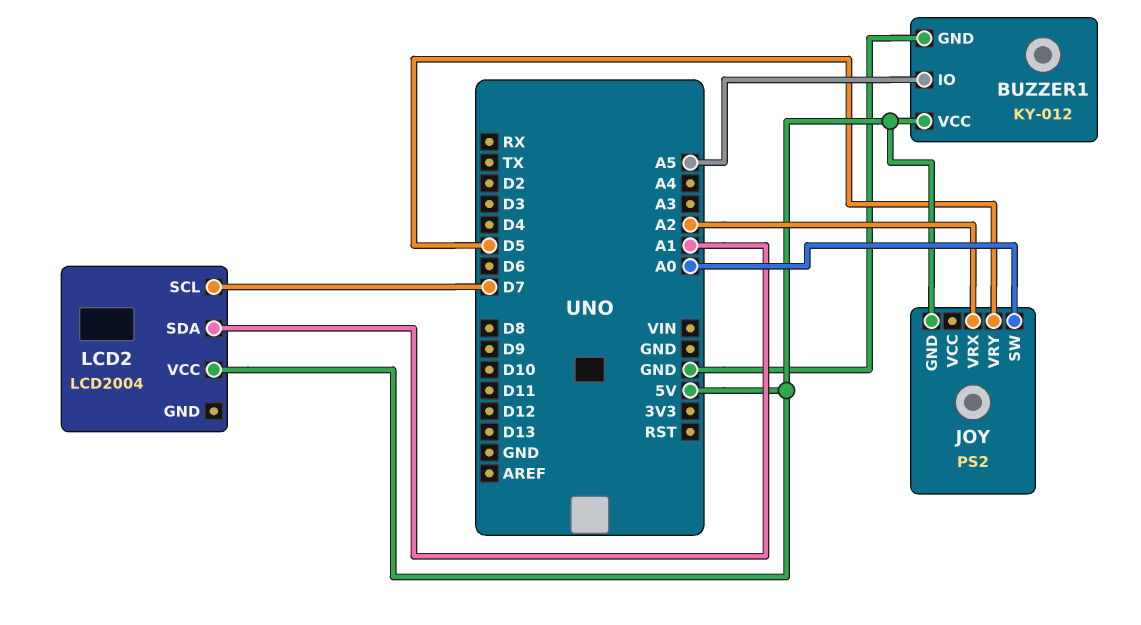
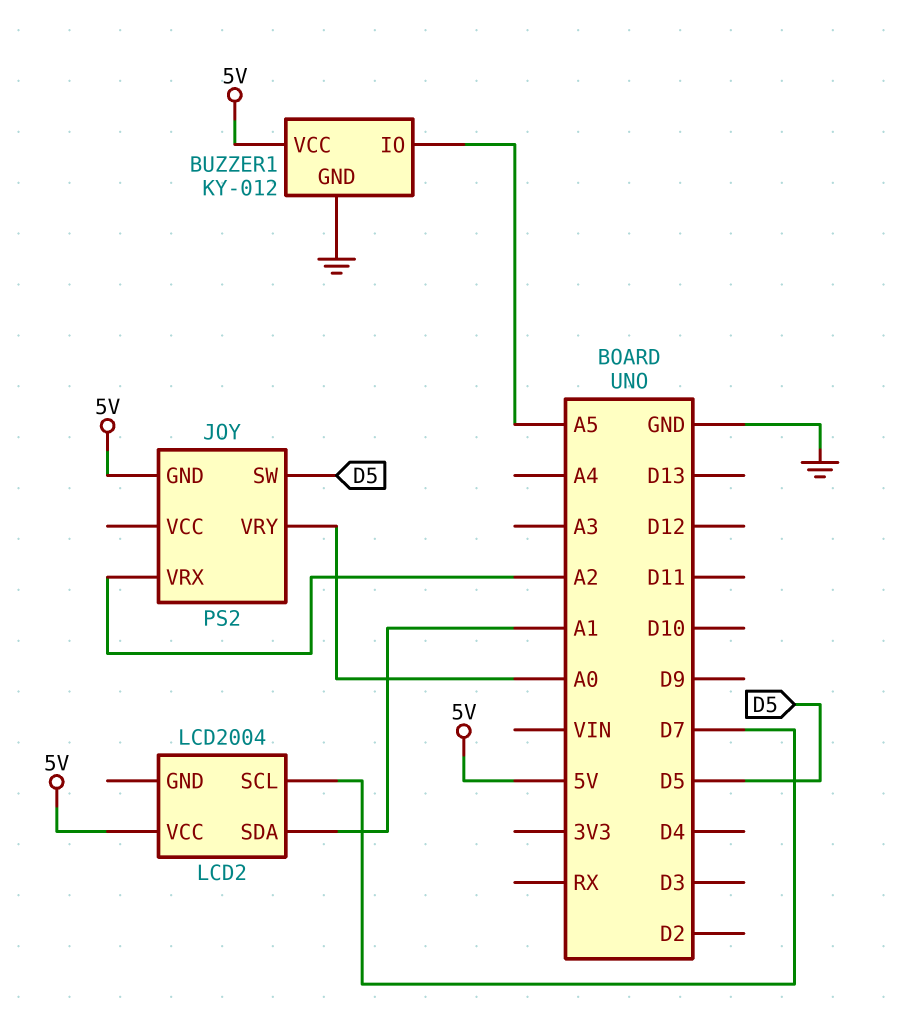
JOY pin SW: A0 -> D5
JOY pin VRY: D5 -> A0

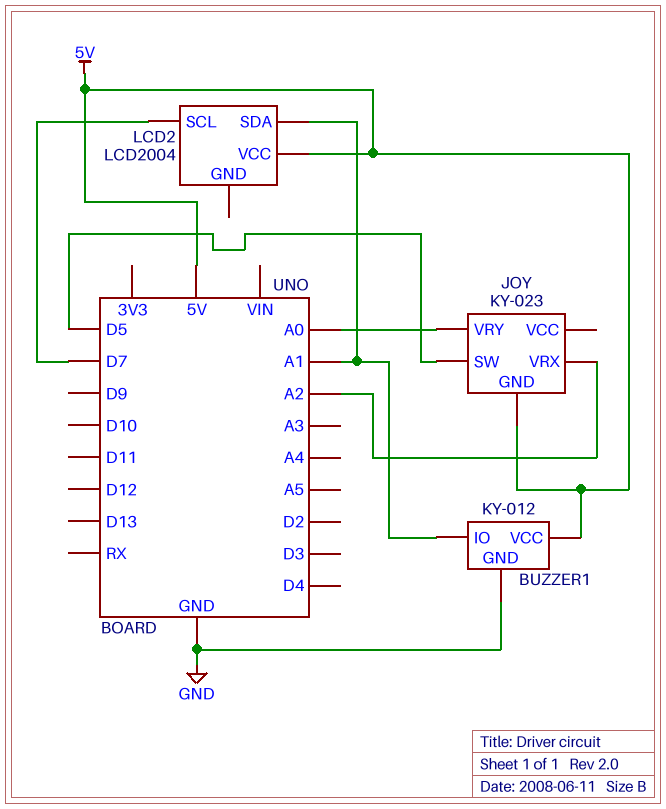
BUZZER1 pin IO: A5 -> A1
JOY: PS2 -> KY-023

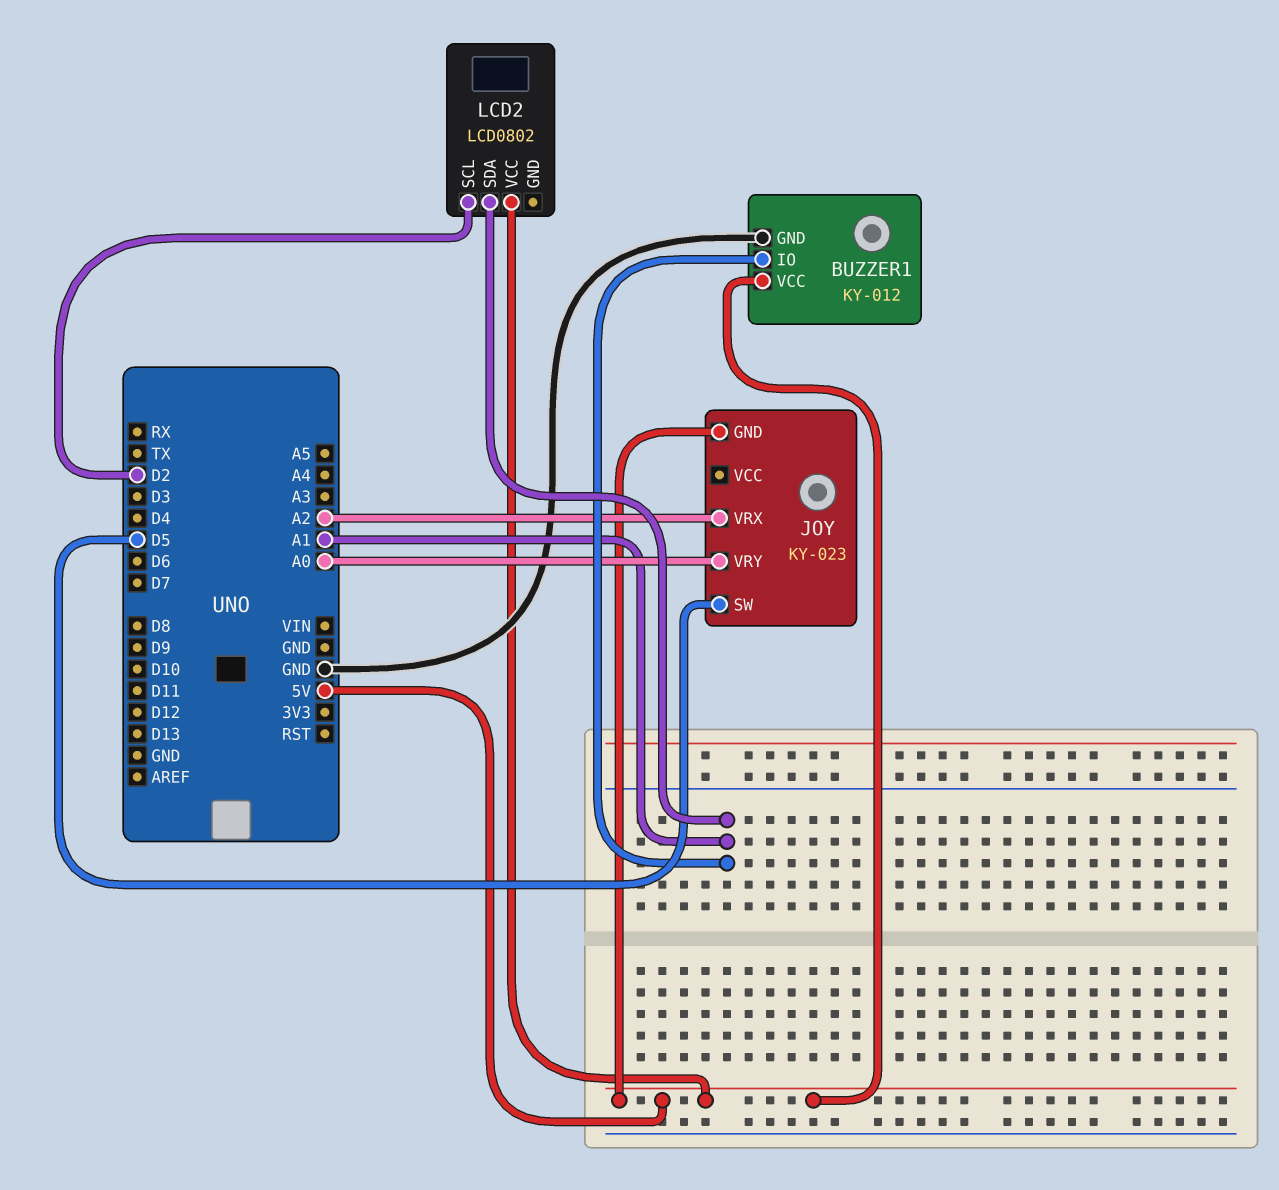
LCD2: LCD2004 -> LCD0802
LCD2 pin SCL: D7 -> D2

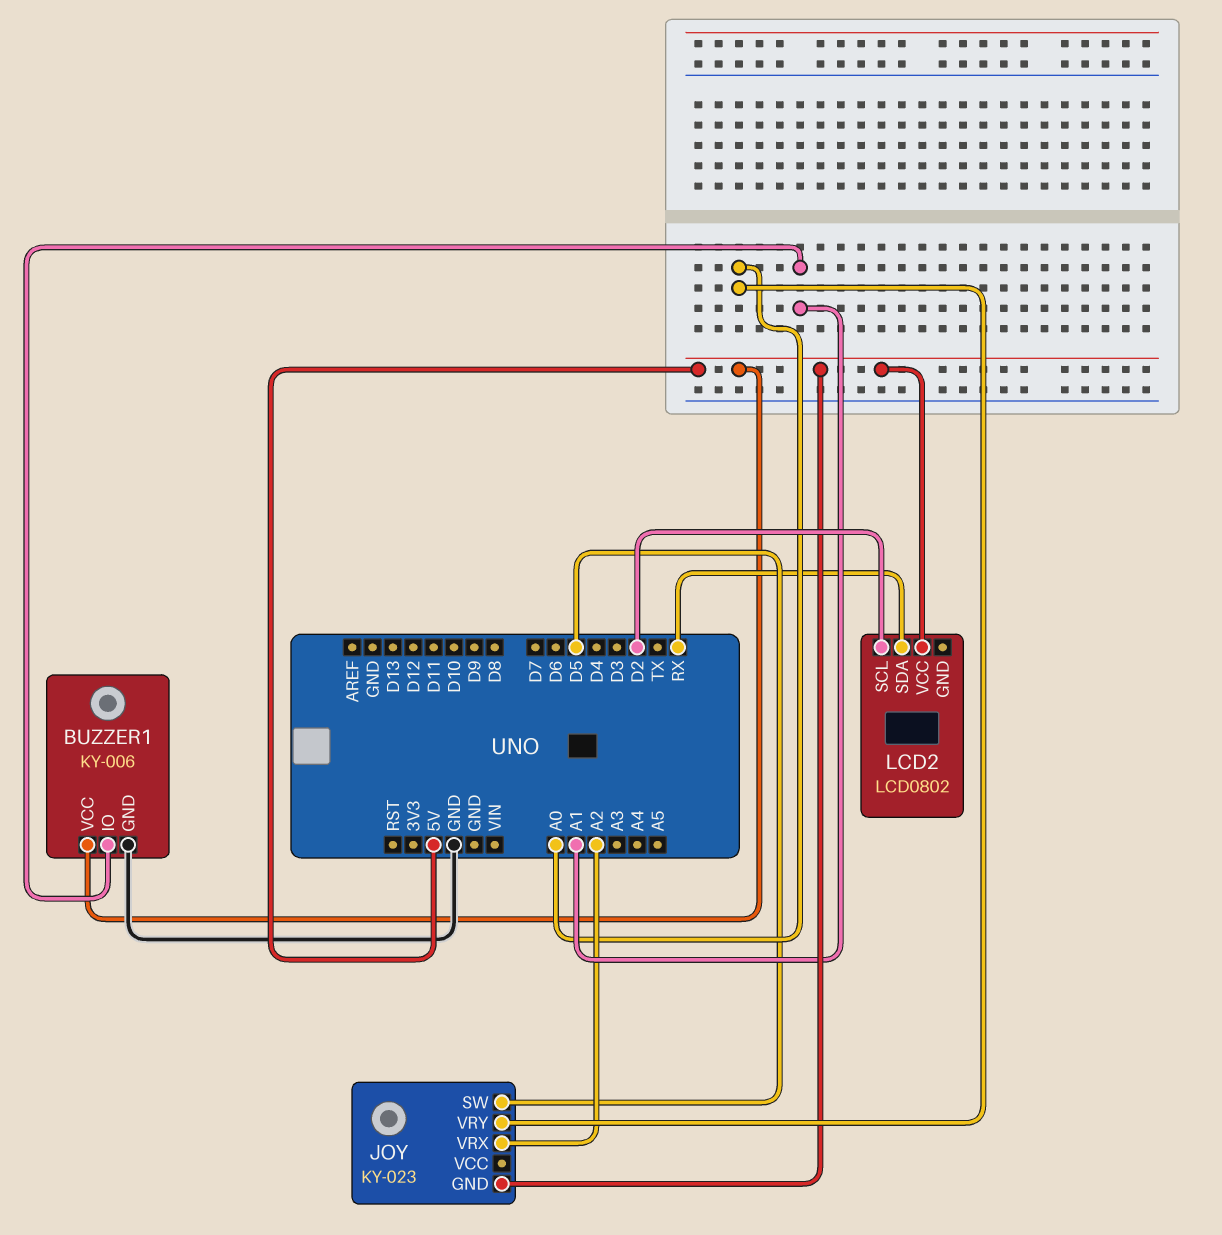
BUZZER1: KY-012 -> KY-006
LCD2 pin SDA: A1 -> RX

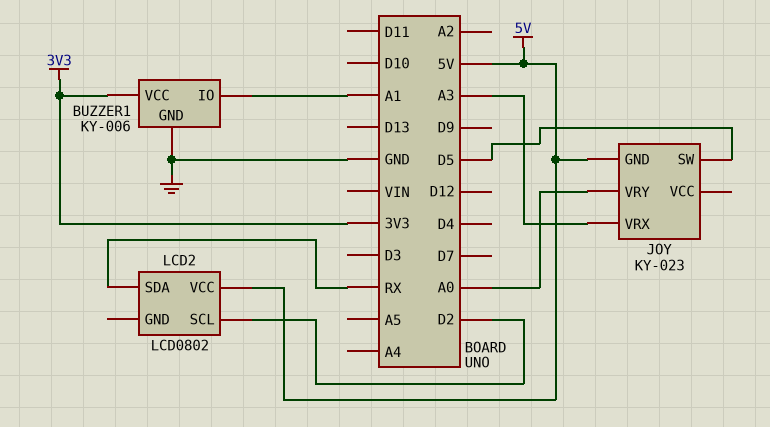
BUZZER1 pin VCC: 5V -> 3V3
JOY pin VRX: A2 -> A3

